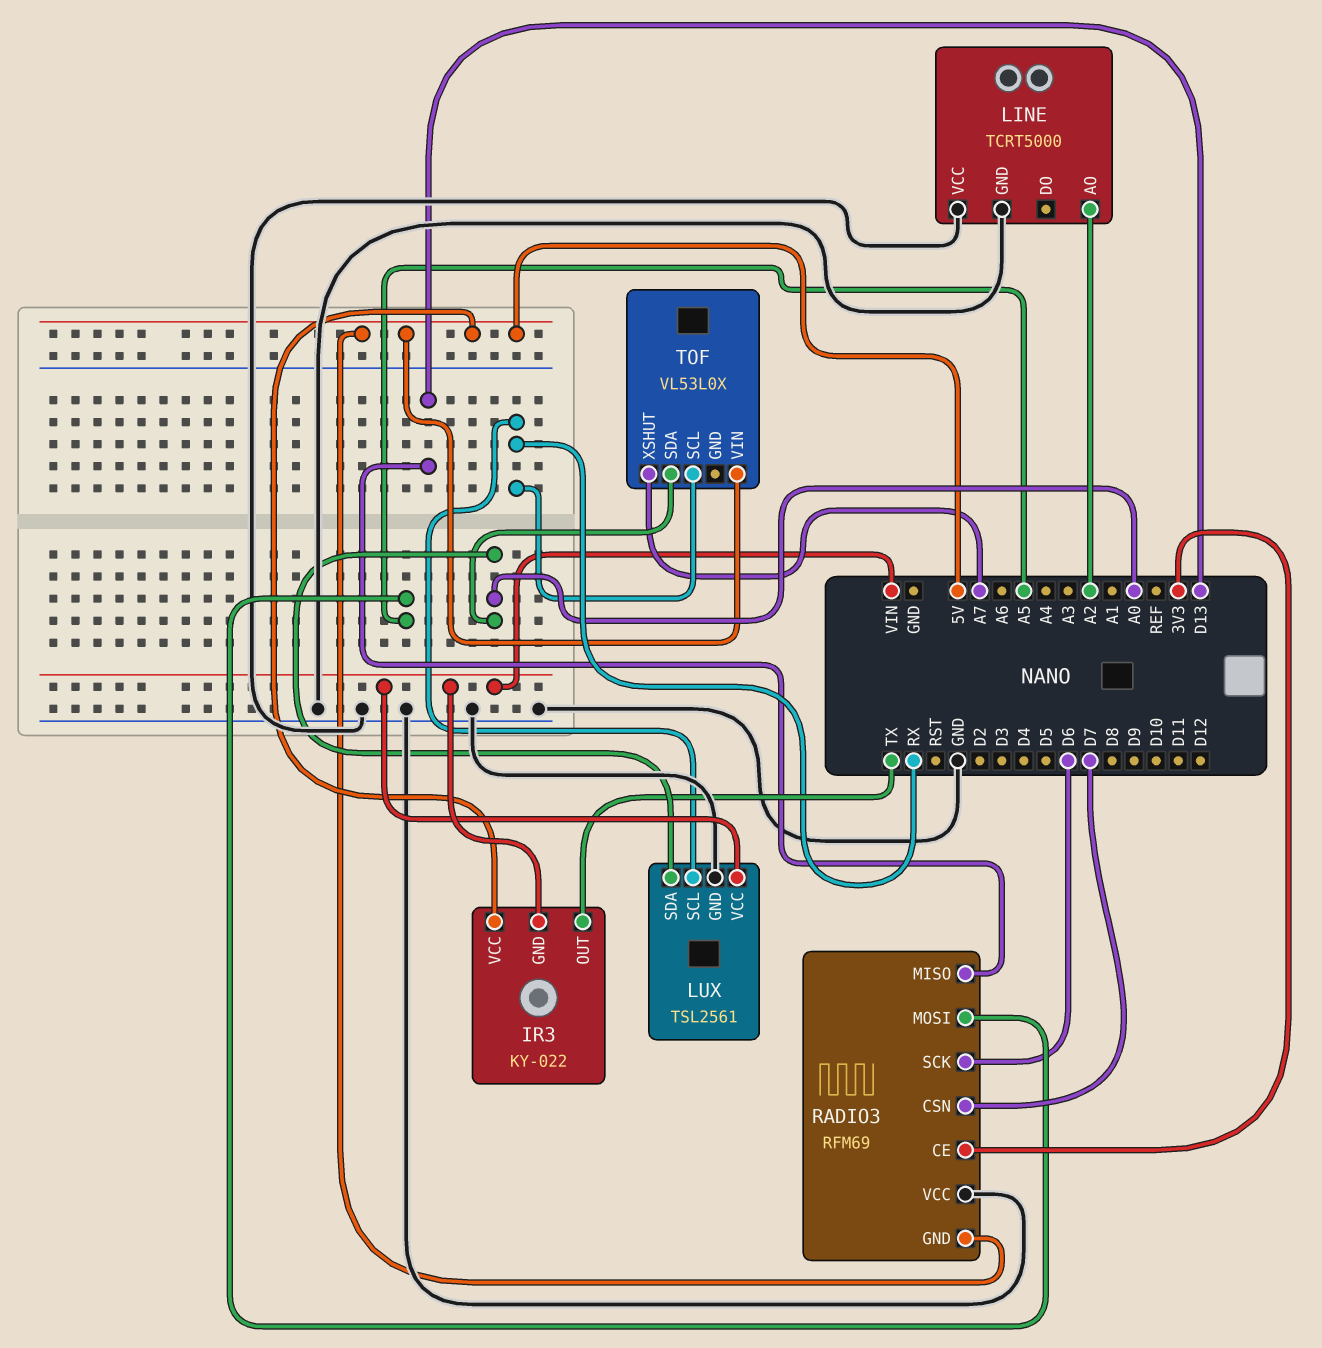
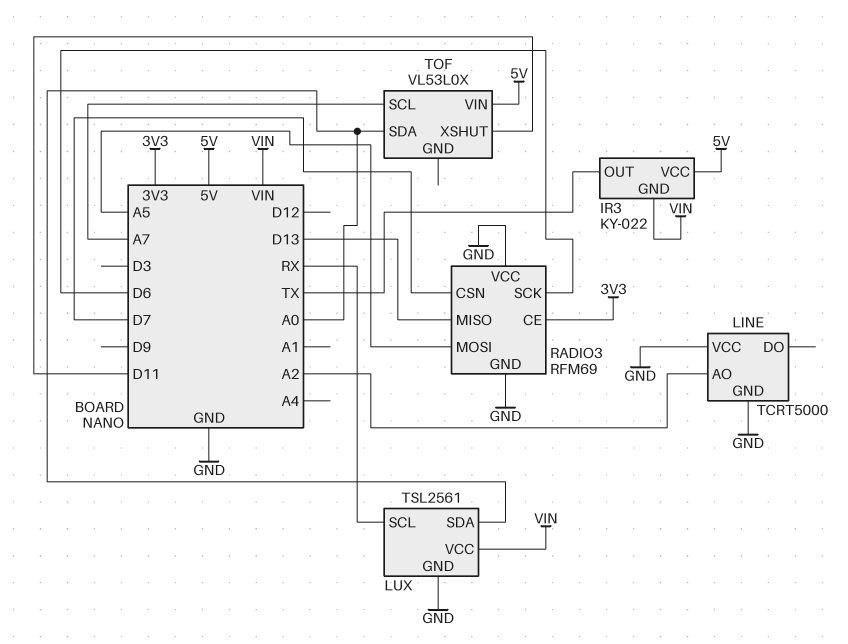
RADIO3 pin GND: 5V -> GND
TOF pin SCL: RX -> A7
TOF pin XSHUT: A7 -> D11

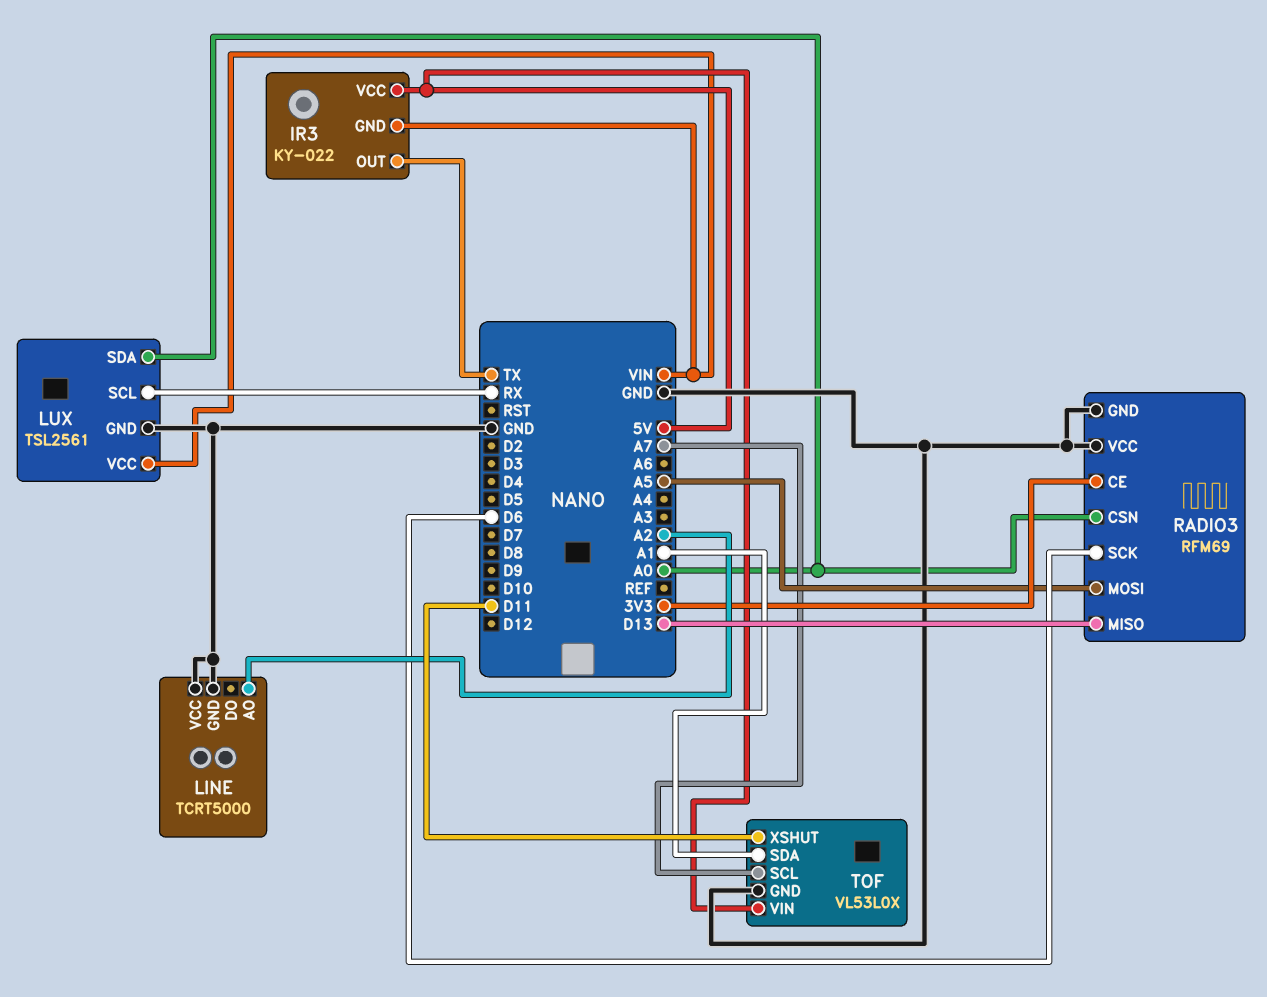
RADIO3 pin CSN: D7 -> A0
TOF pin GND: none -> GND
TOF pin SDA: A0 -> A1

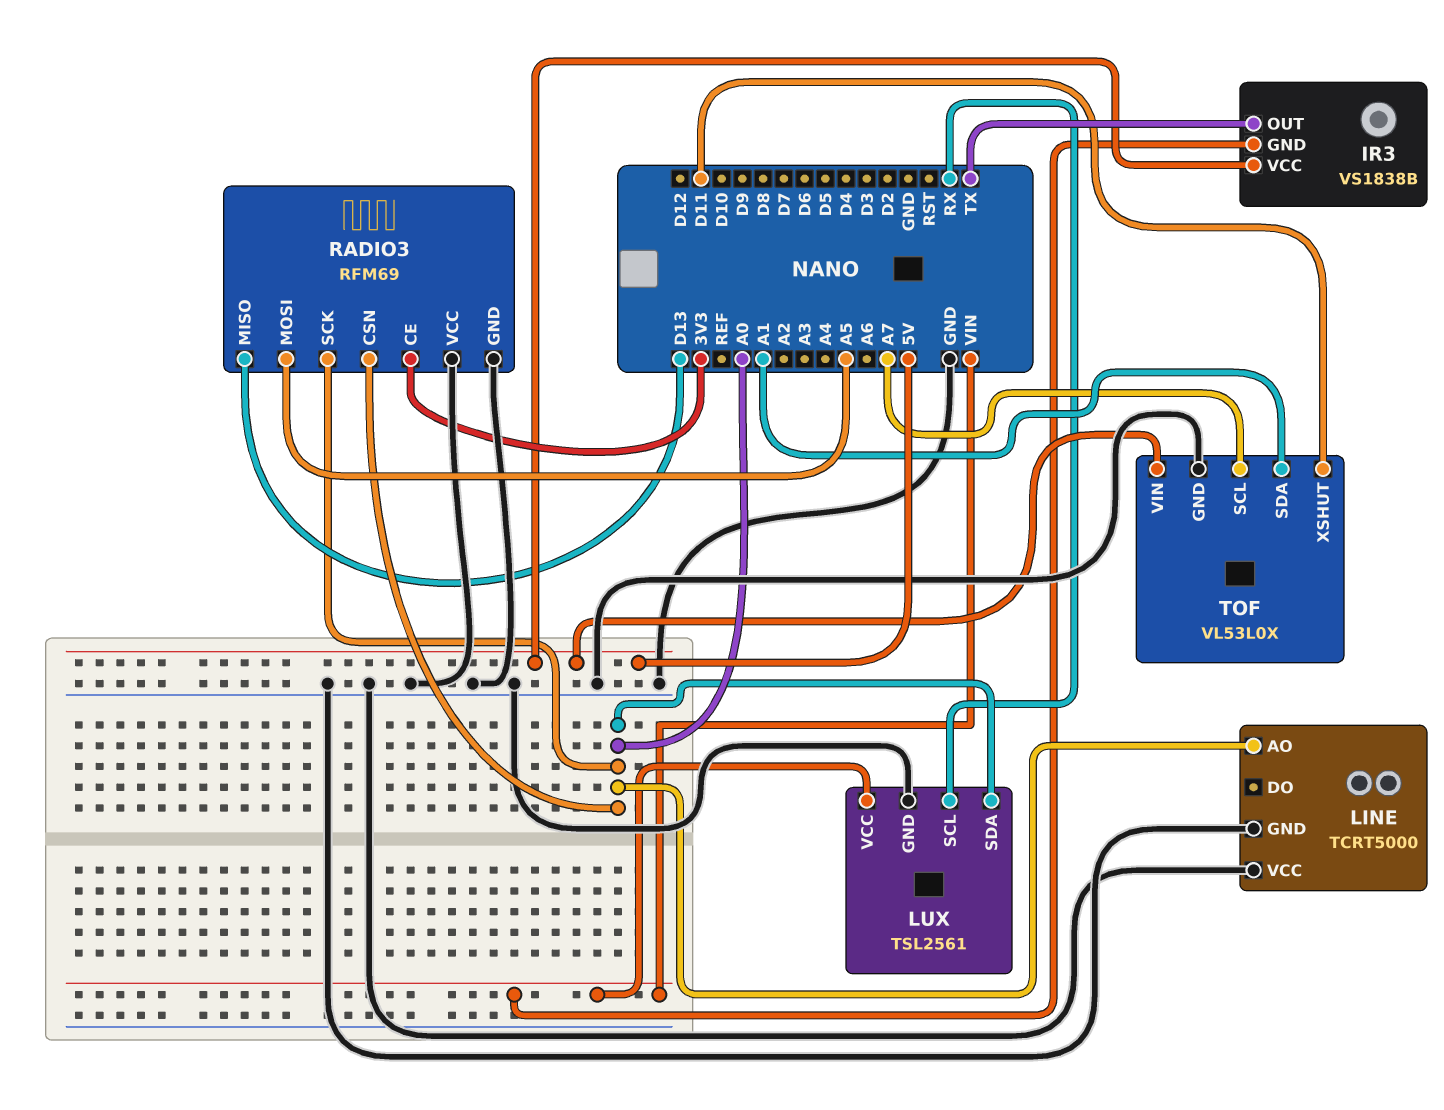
IR3: KY-022 -> VS1838B
LINE pin AO: A2 -> A0
RADIO3 pin SCK: D6 -> A0

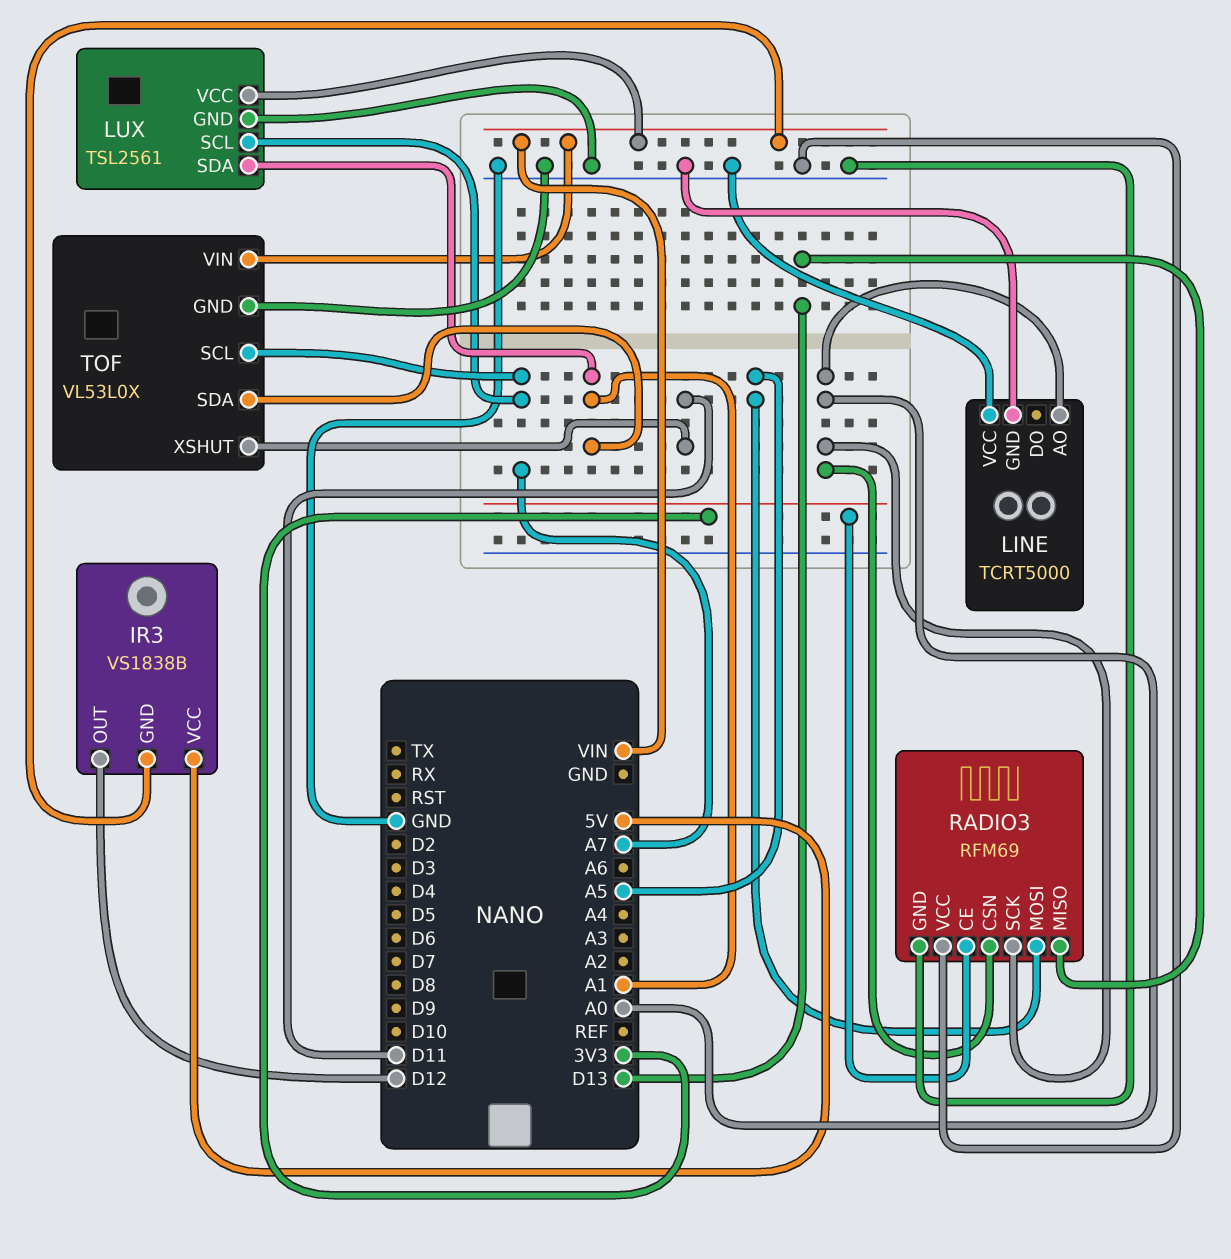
IR3 pin OUT: TX -> D12
LUX pin SCL: RX -> A7
LUX pin SDA: A0 -> A1
TOF pin VIN: 5V -> VIN

